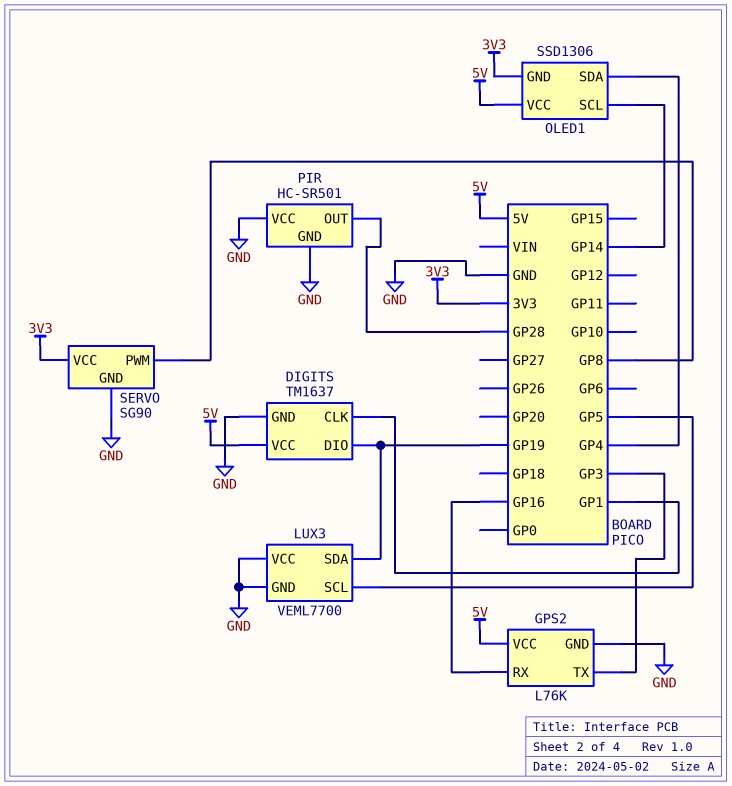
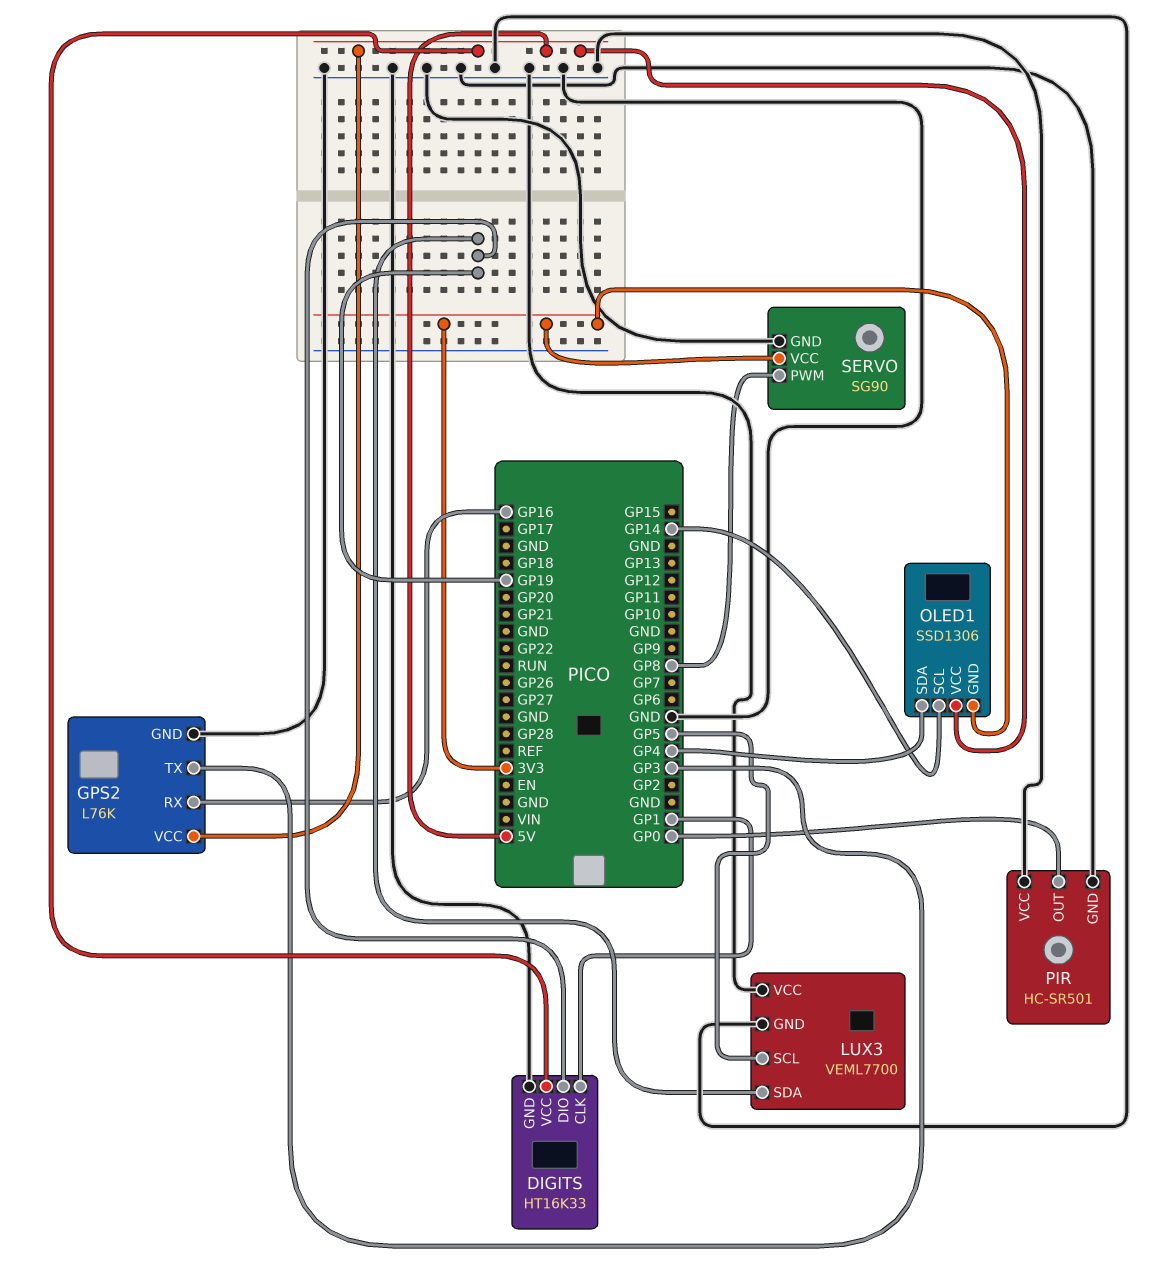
DIGITS: TM1637 -> HT16K33
PIR pin OUT: GP28 -> GP0

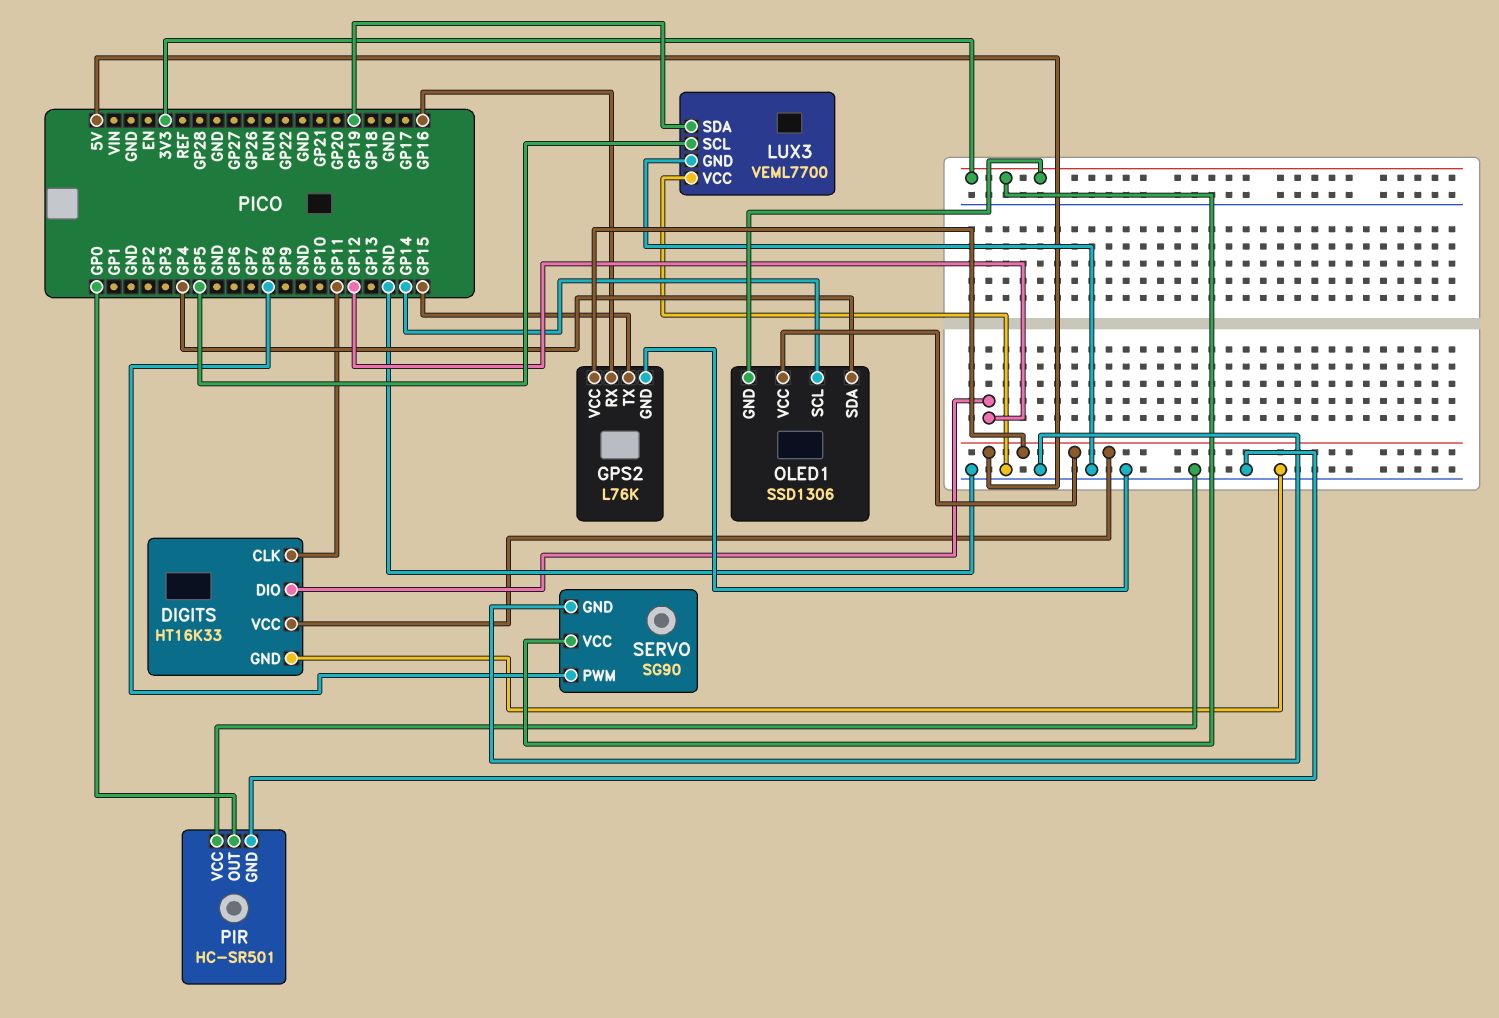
DIGITS pin CLK: GP1 -> GP11
DIGITS pin DIO: GP19 -> GP12
GPS2 pin TX: GP3 -> GP15

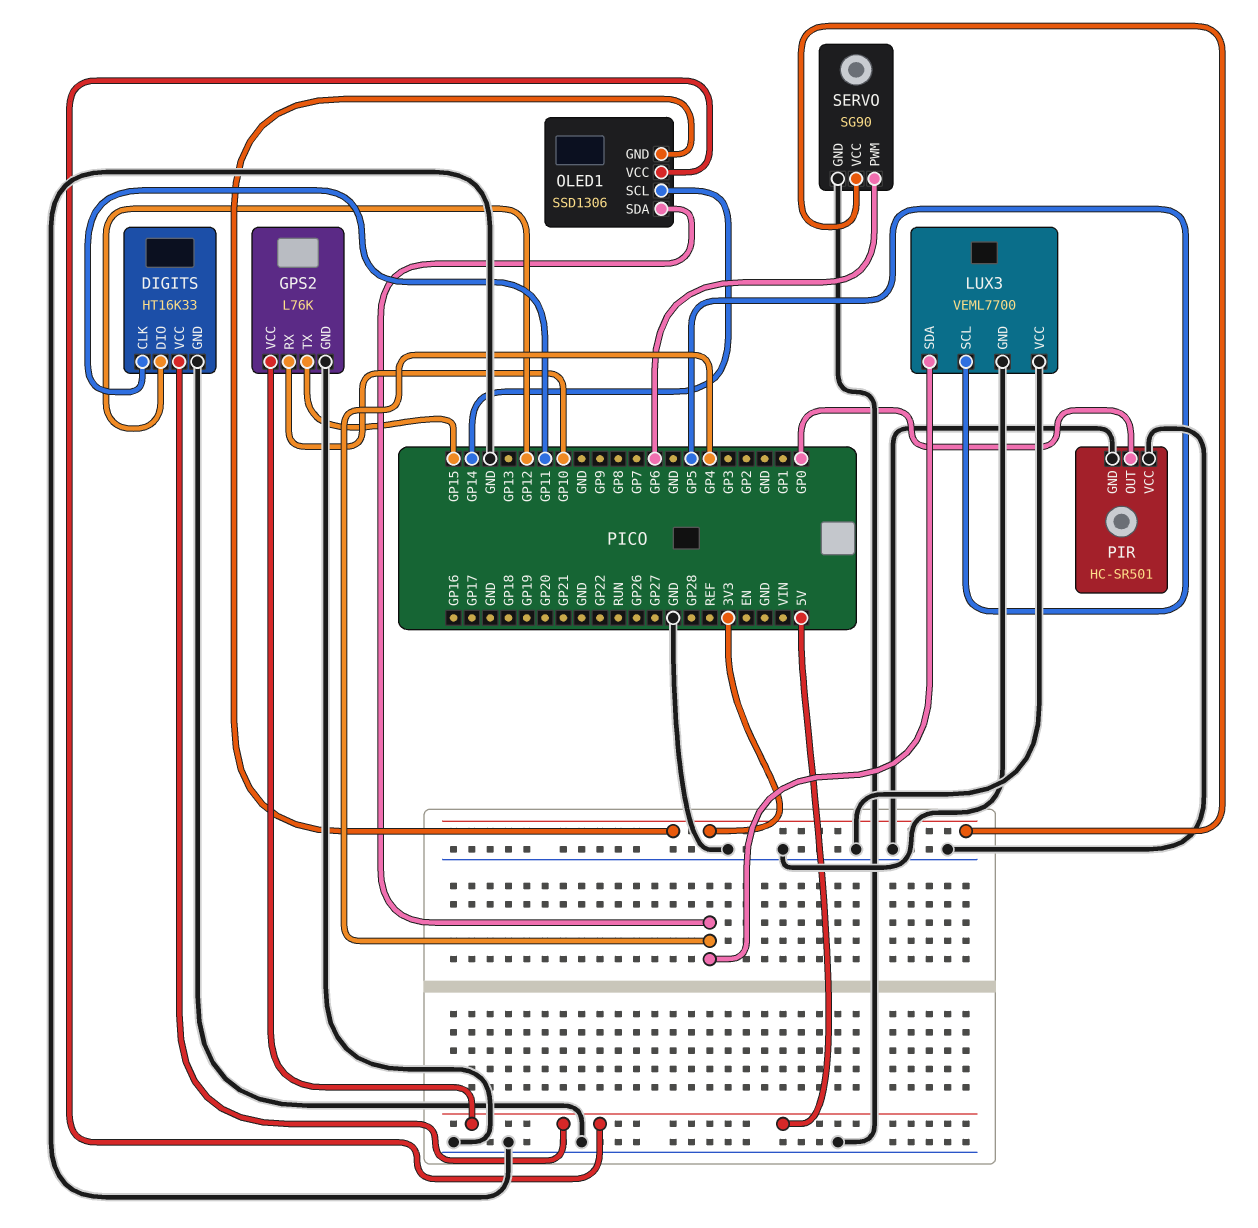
GPS2 pin RX: GP16 -> GP10
LUX3 pin SDA: GP19 -> GP4
SERVO pin PWM: GP8 -> GP6

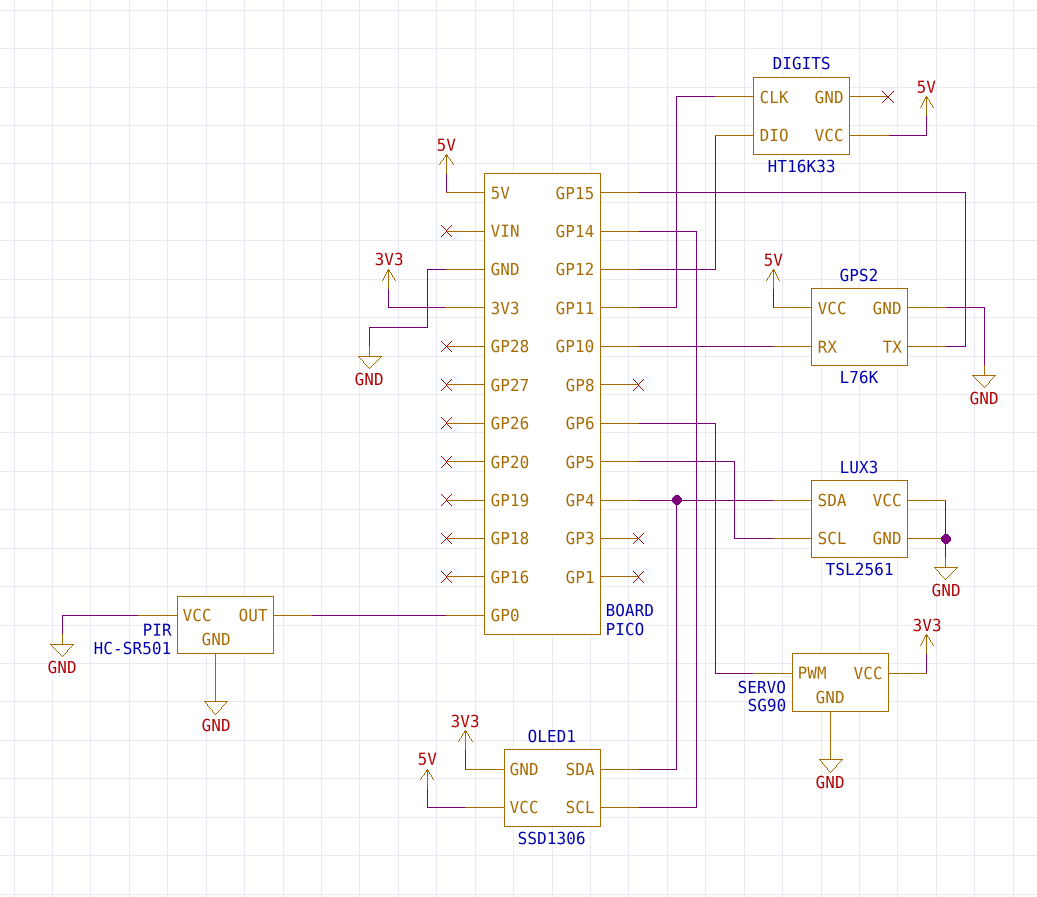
DIGITS pin GND: GND -> none
LUX3: VEML7700 -> TSL2561

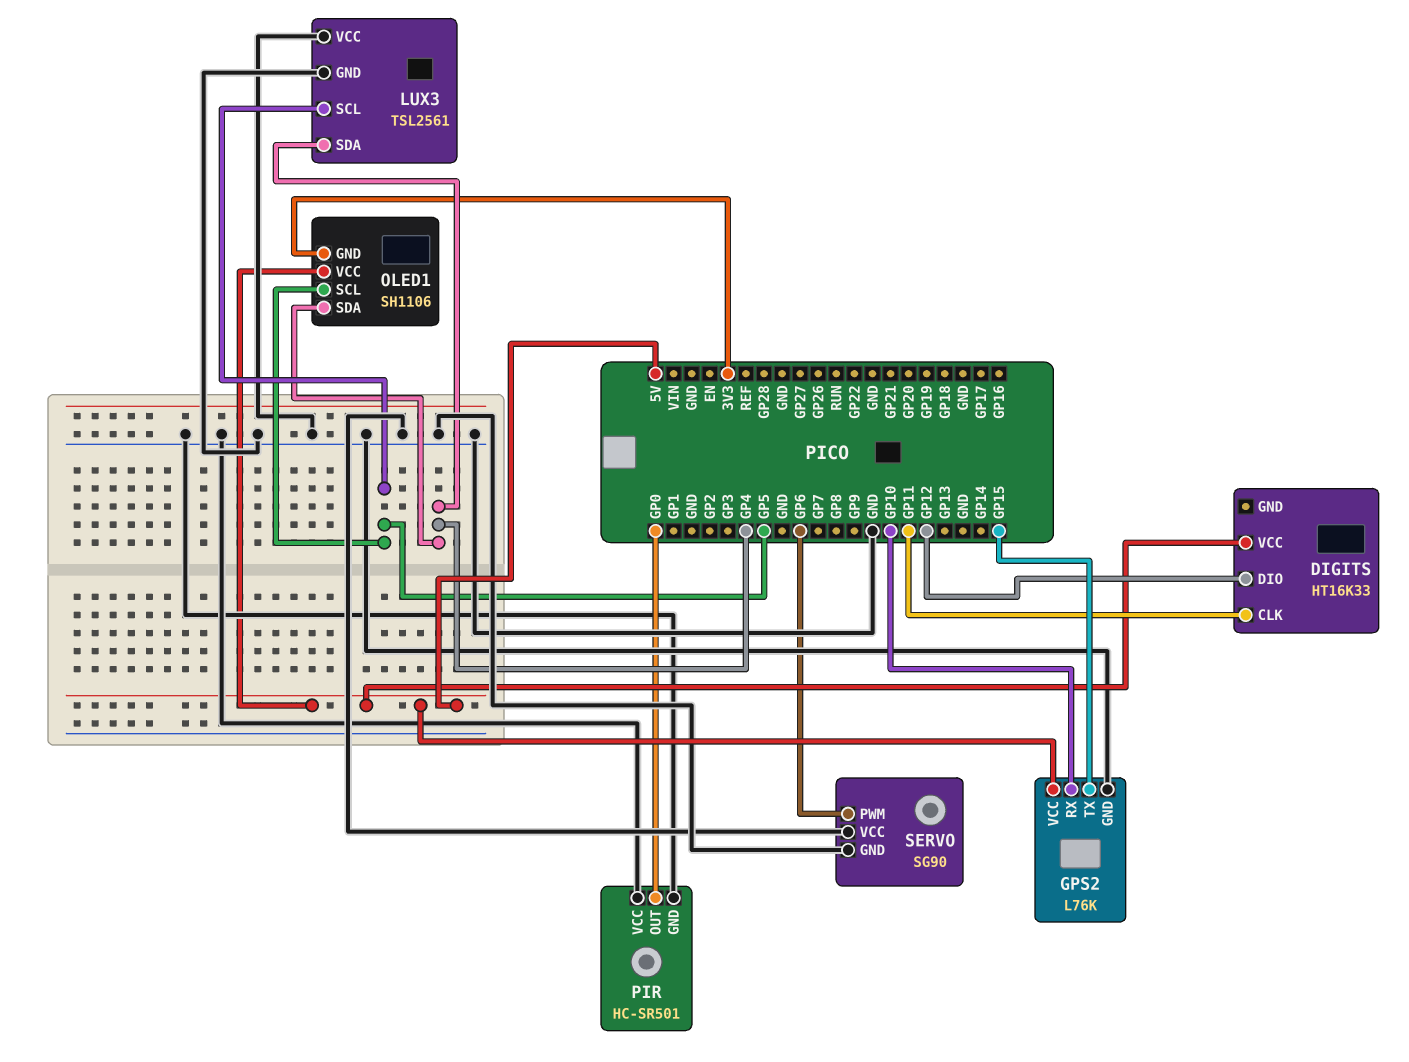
OLED1: SSD1306 -> SH1106
OLED1 pin SCL: GP14 -> GP5
SERVO pin VCC: 3V3 -> GND

